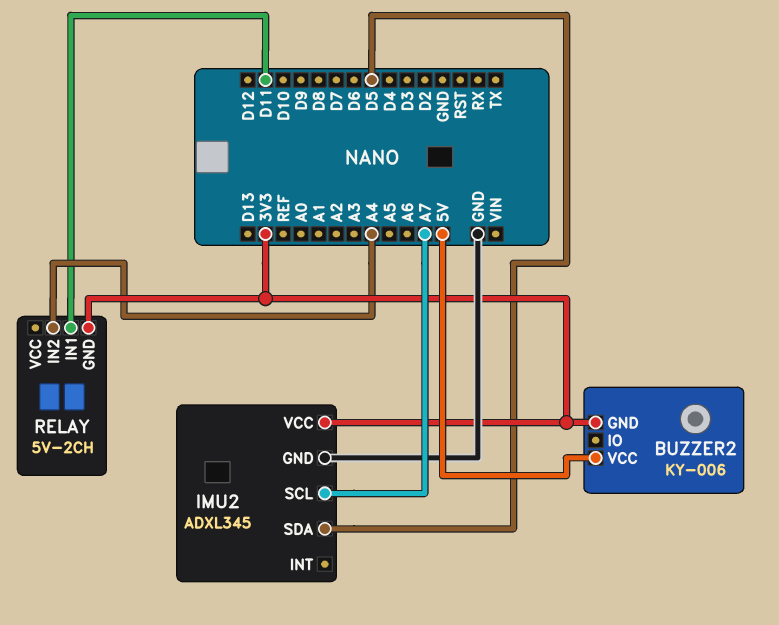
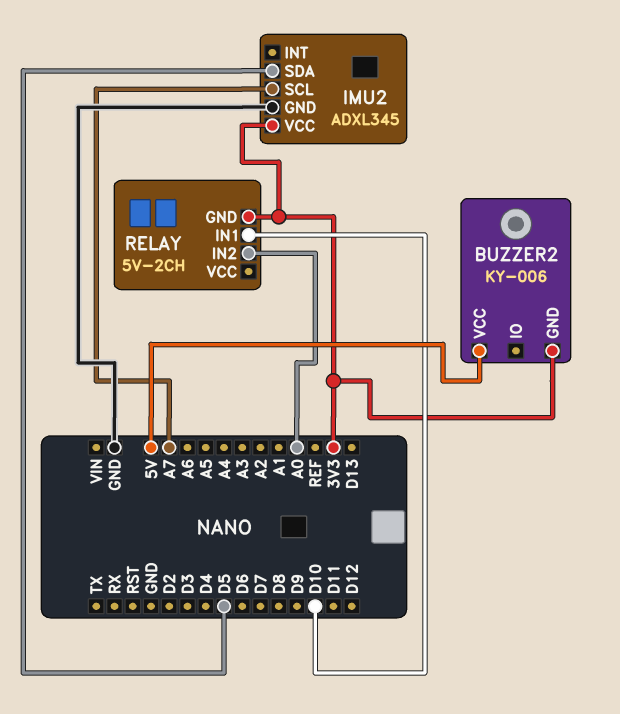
RELAY pin IN1: D11 -> D10
RELAY pin IN2: A4 -> A0

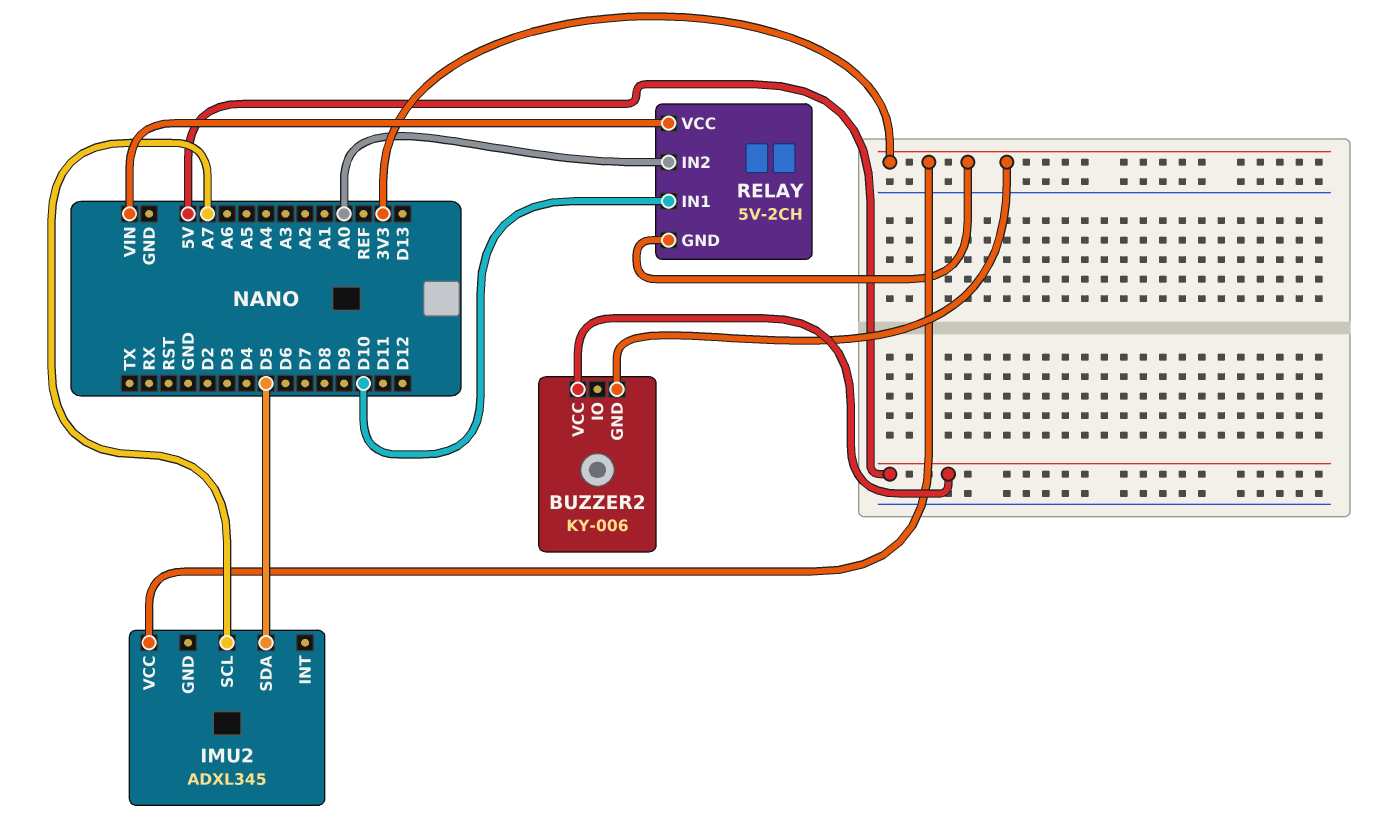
IMU2 pin GND: GND -> none
RELAY pin VCC: none -> VIN

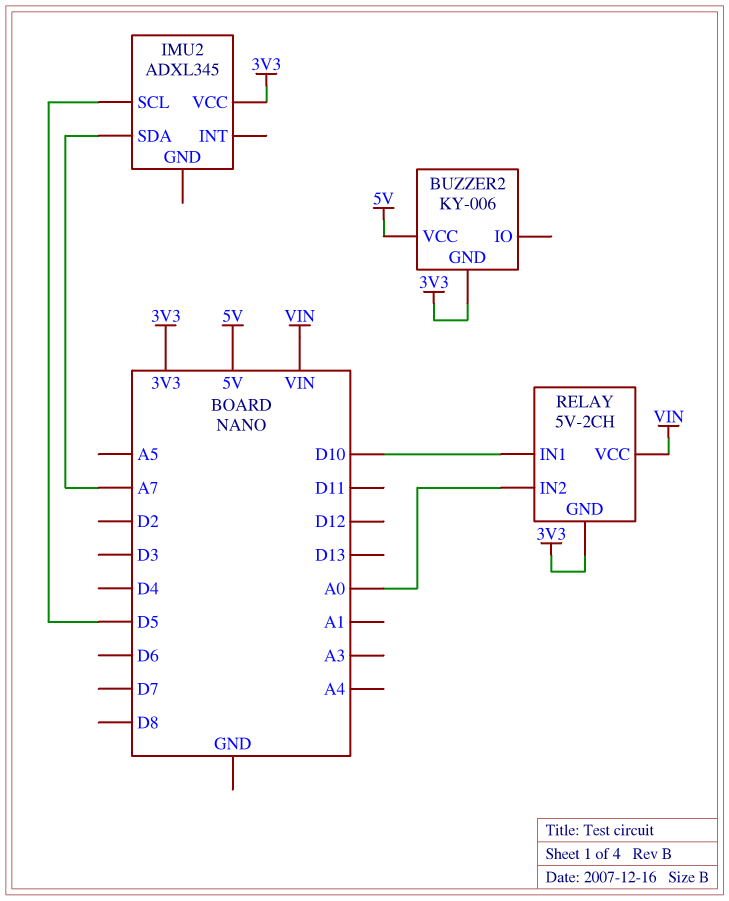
IMU2 pin SCL: A7 -> D5
IMU2 pin SDA: D5 -> A7

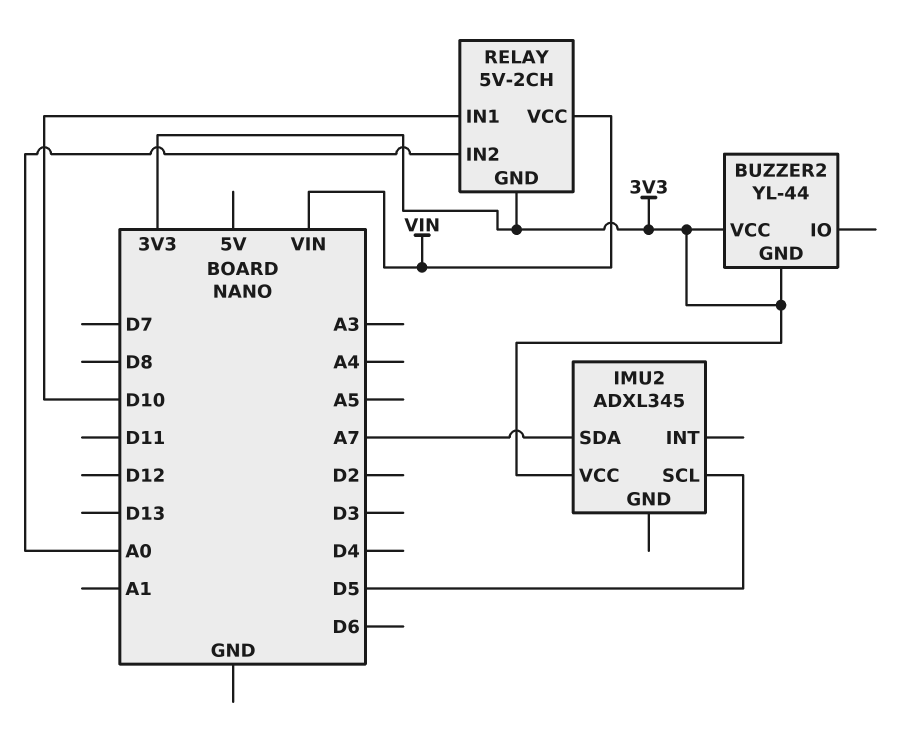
BUZZER2: KY-006 -> YL-44
BUZZER2 pin VCC: 5V -> 3V3

